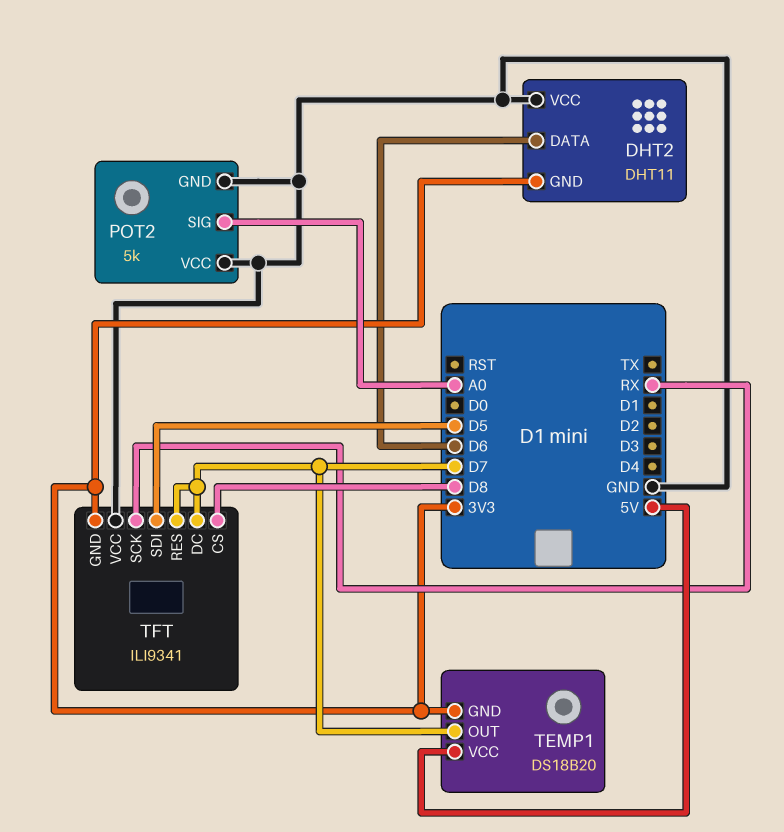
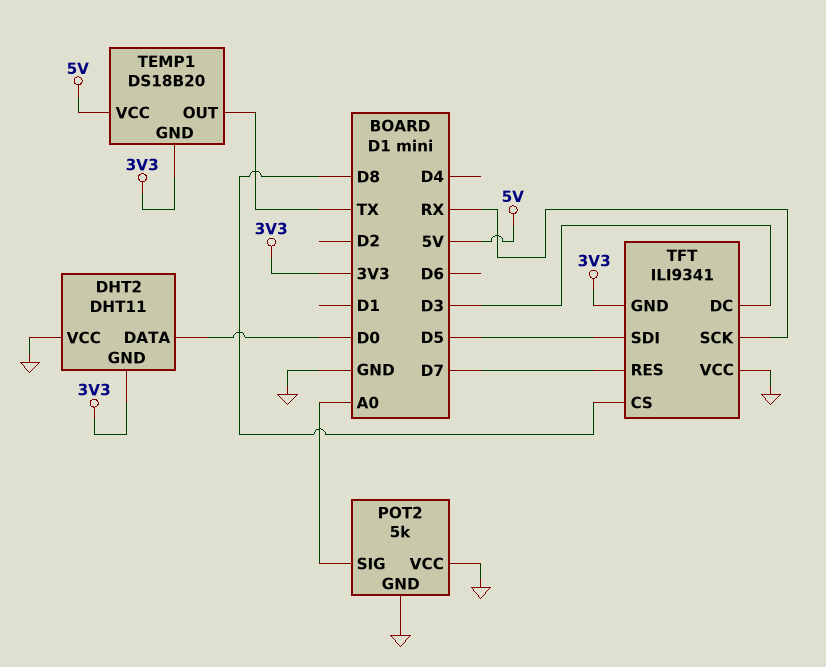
DHT2 pin DATA: D6 -> D0
TEMP1 pin OUT: D7 -> TX
TFT pin DC: D7 -> D3

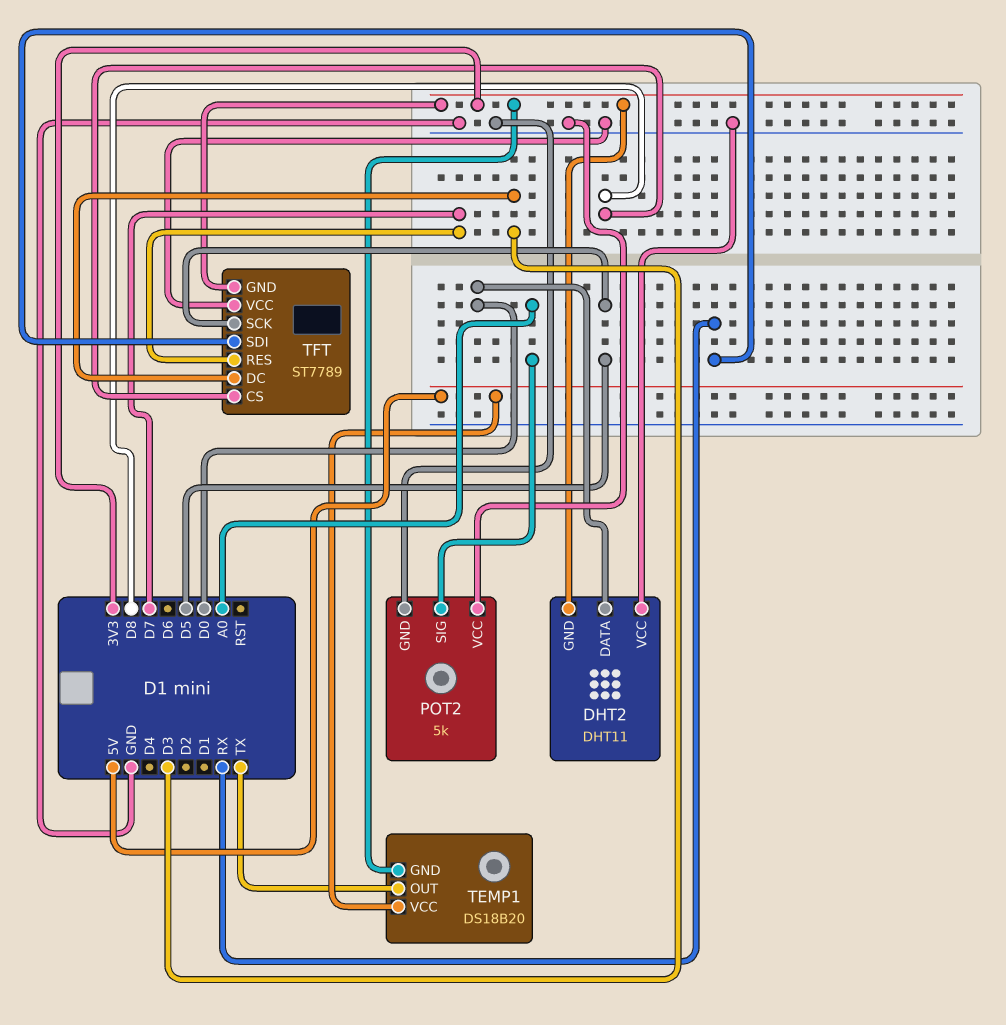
TFT: ILI9341 -> ST7789
TFT pin SCK: RX -> D5
TFT pin SDI: D5 -> RX

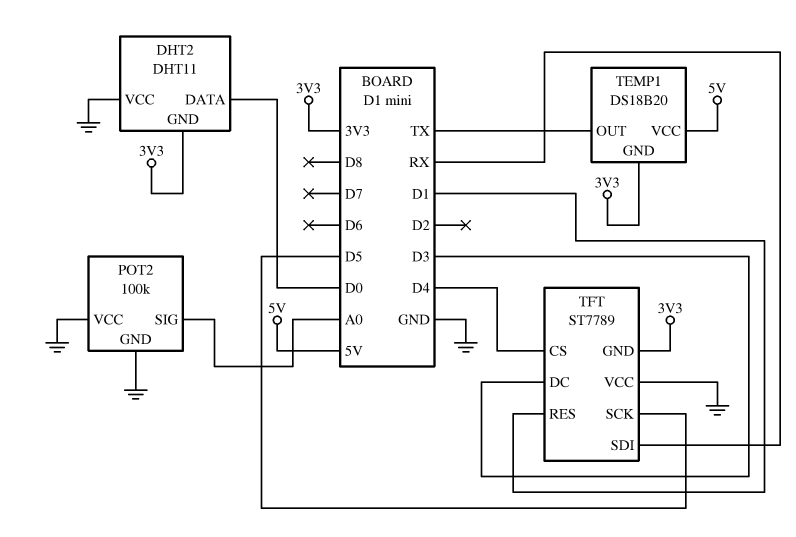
POT2: 5k -> 100k
TFT pin CS: D8 -> D4
TFT pin RES: D7 -> D1

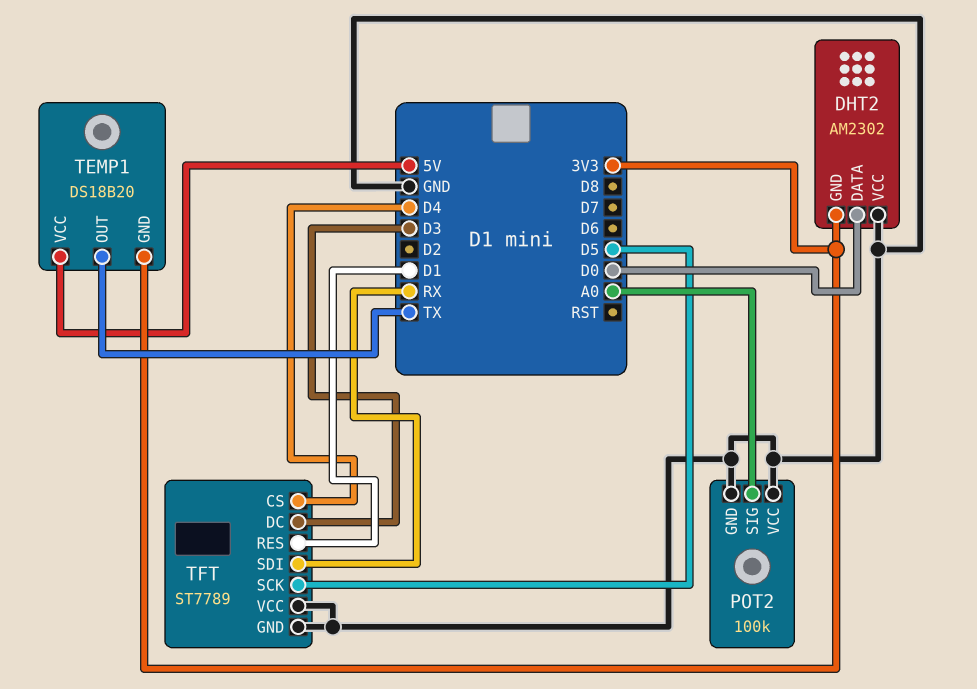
DHT2: DHT11 -> AM2302
TFT pin GND: 3V3 -> GND

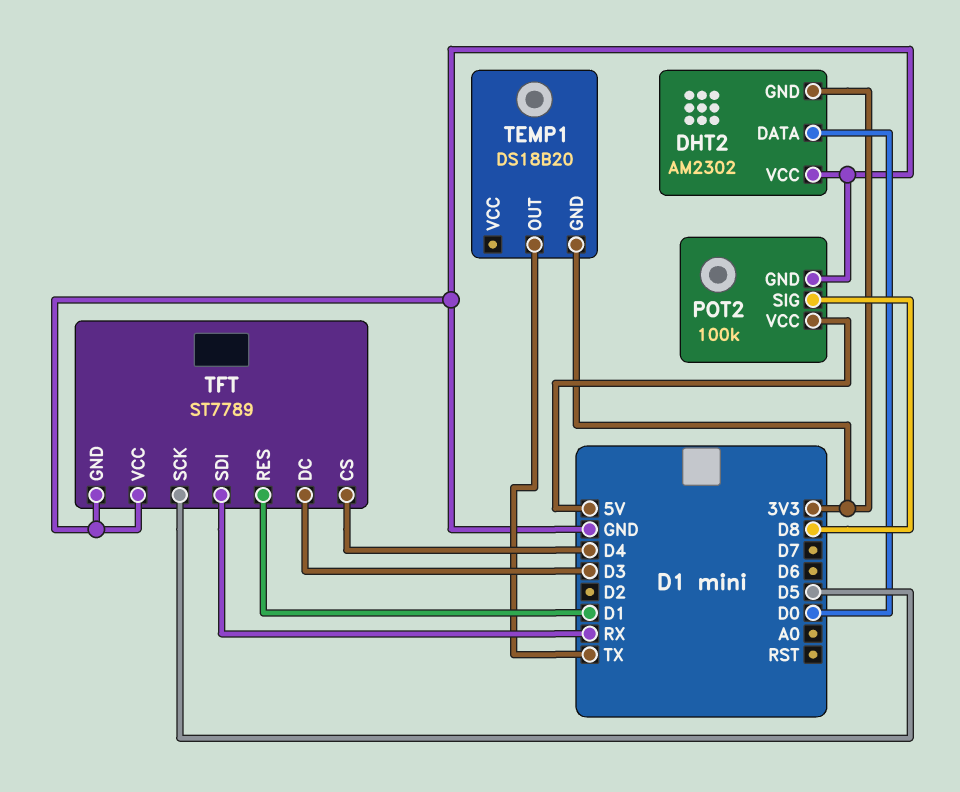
POT2 pin SIG: A0 -> D8
POT2 pin VCC: GND -> 5V
TEMP1 pin VCC: 5V -> none

